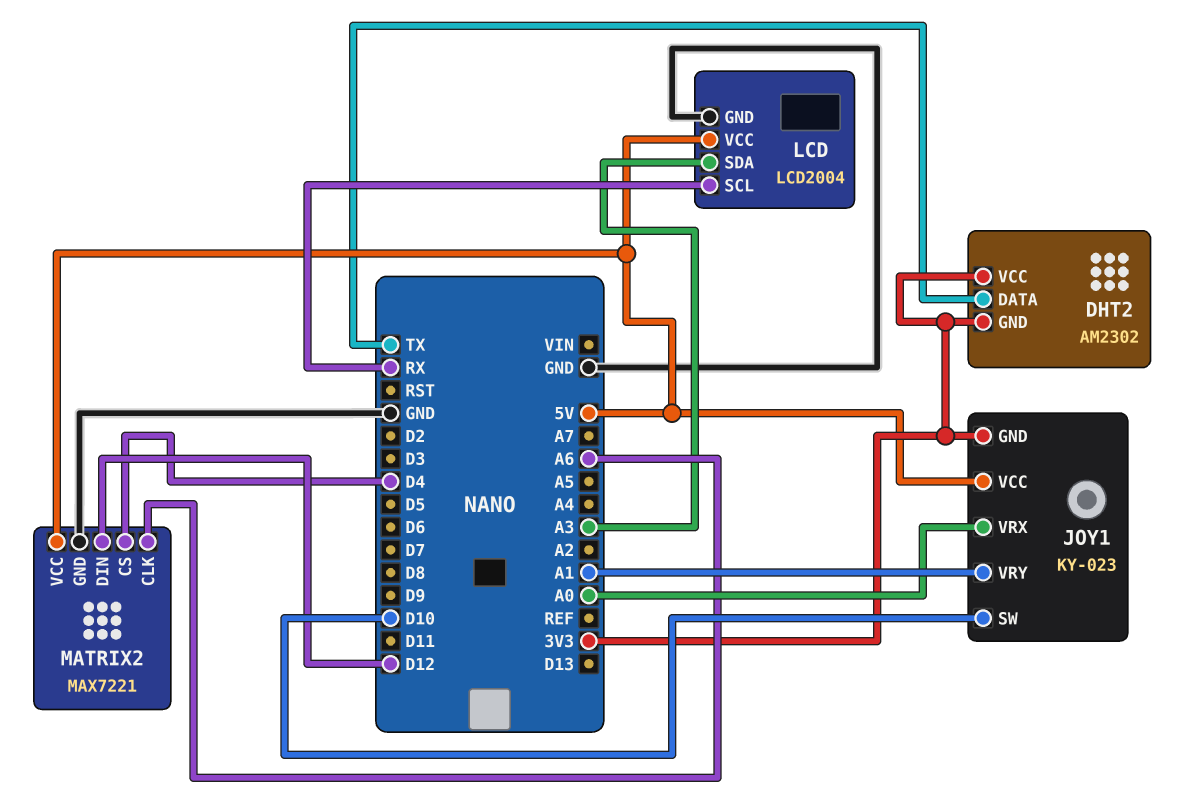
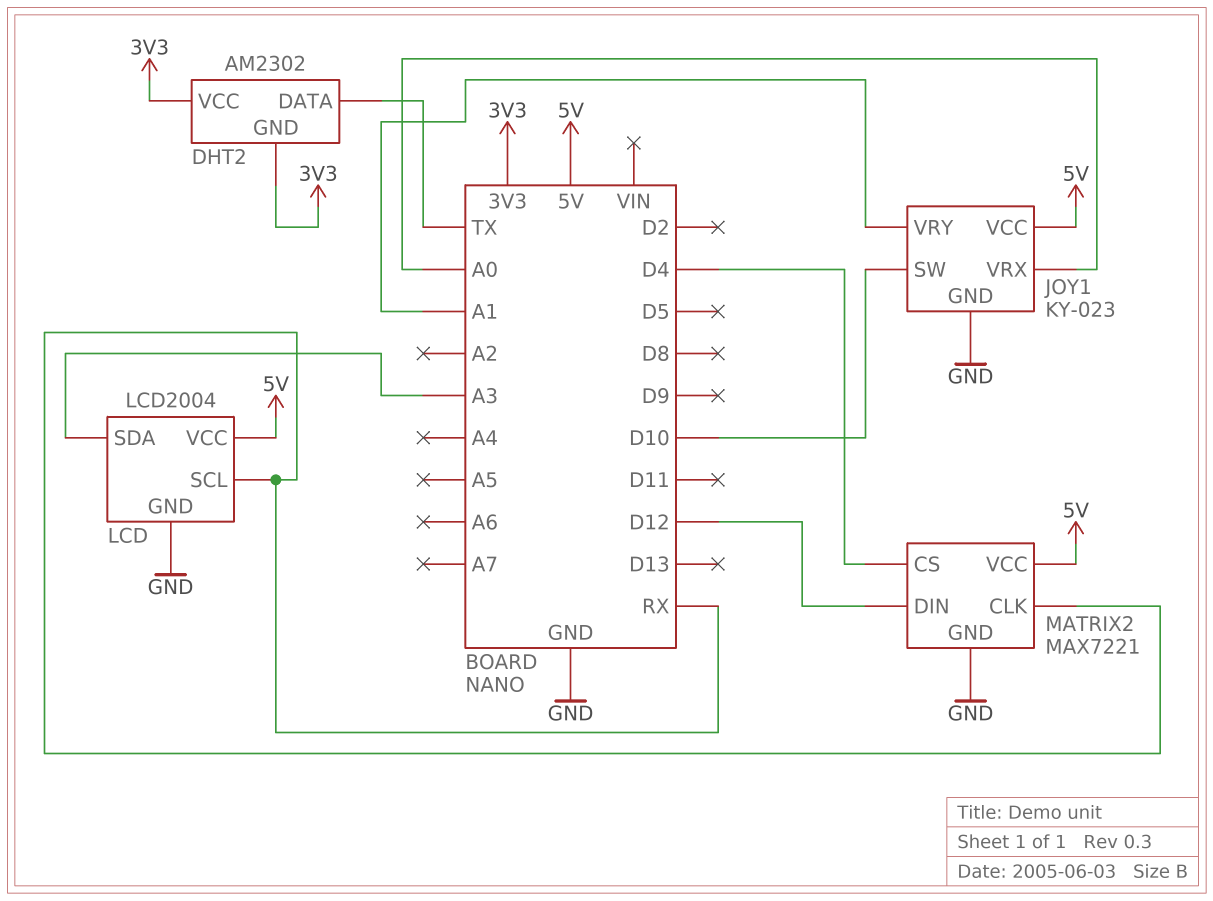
JOY1 pin GND: 3V3 -> GND
MATRIX2 pin CLK: A6 -> RX

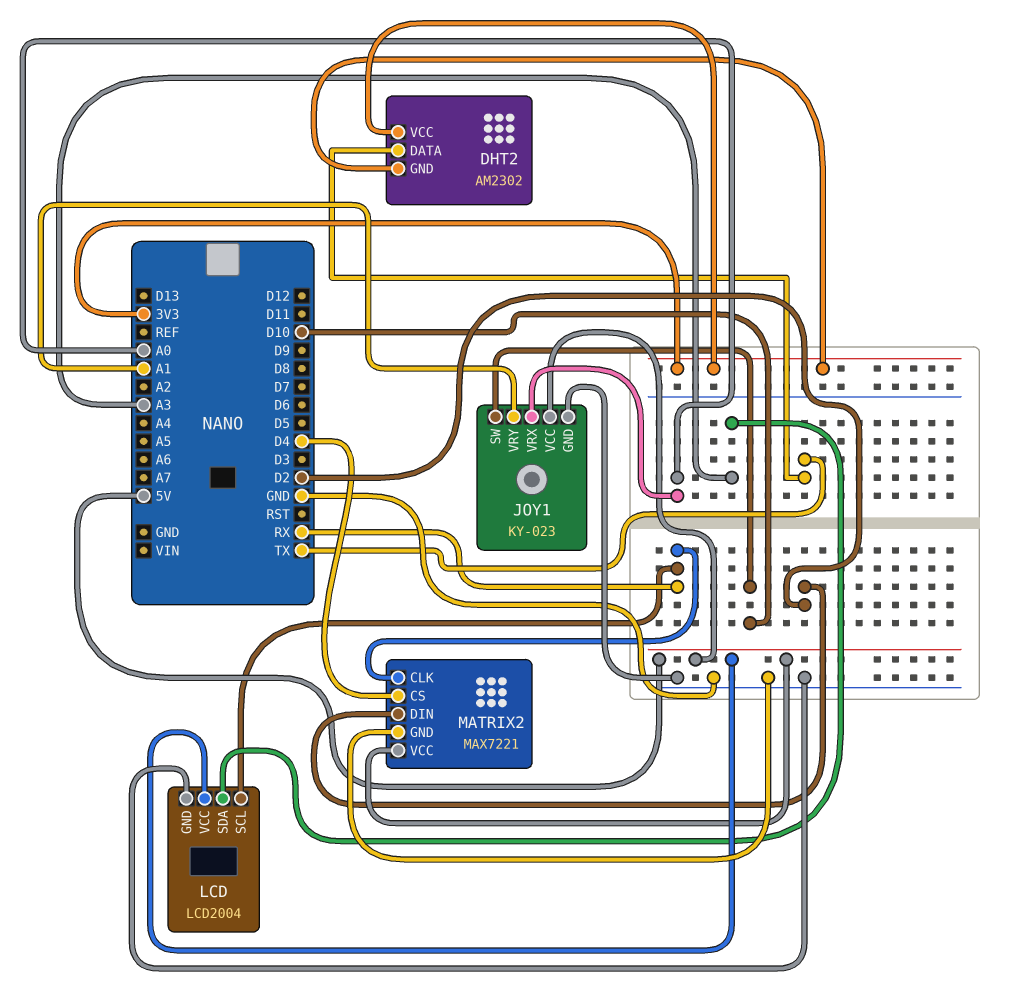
MATRIX2 pin DIN: D12 -> D2

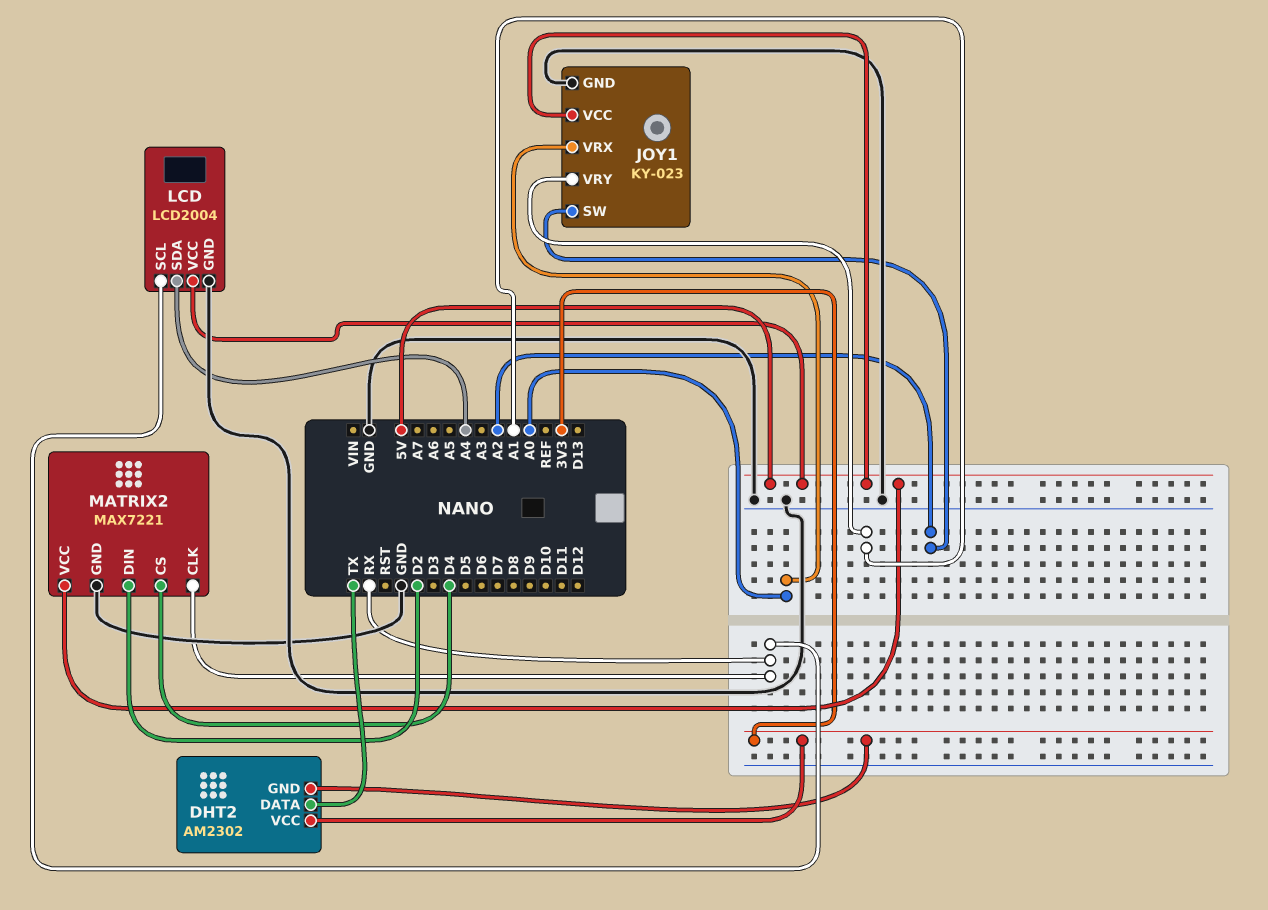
JOY1 pin SW: D10 -> A2
LCD pin SDA: A3 -> A4

